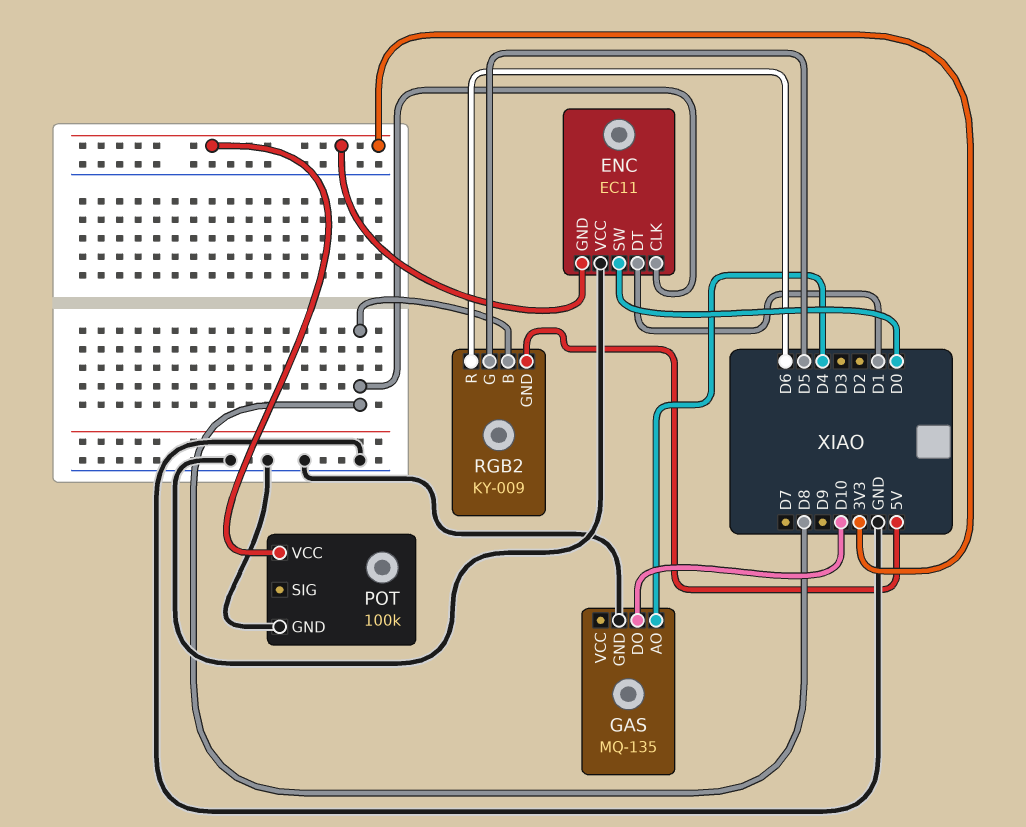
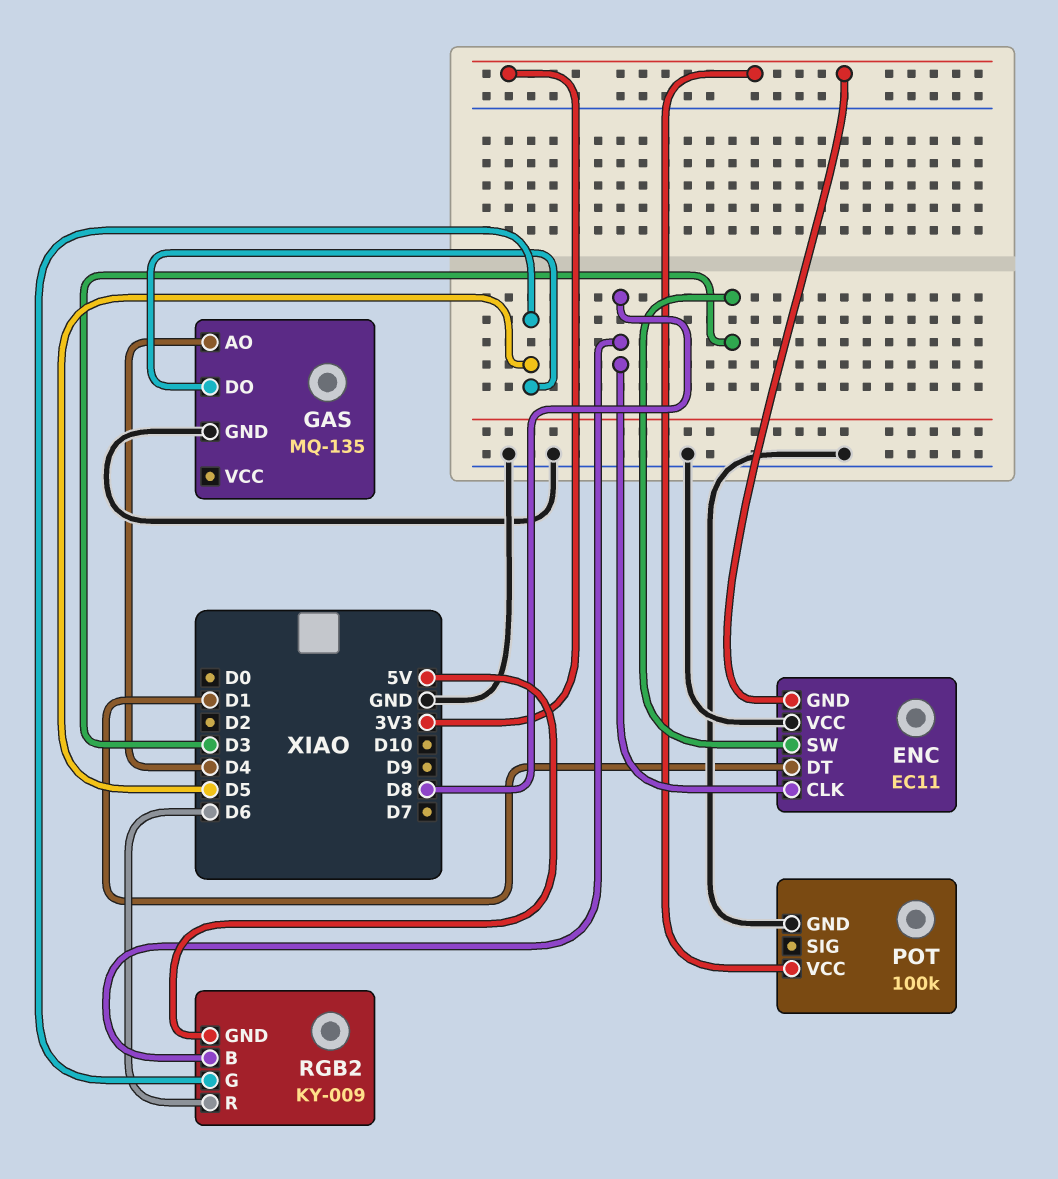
ENC pin SW: D0 -> D3
GAS pin DO: D10 -> D5

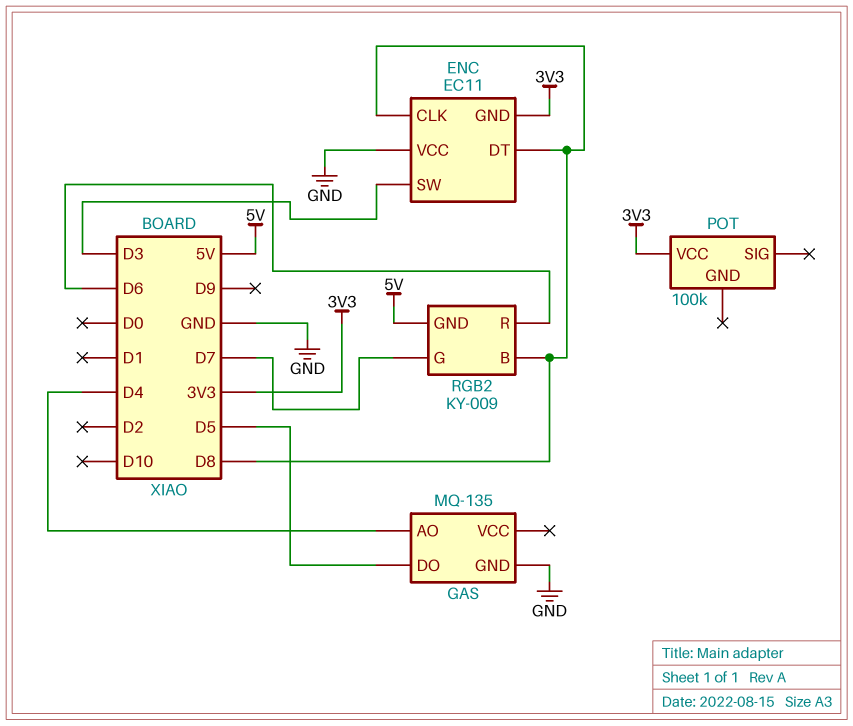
ENC pin DT: D1 -> D8
POT pin GND: GND -> none
RGB2 pin G: D5 -> D7

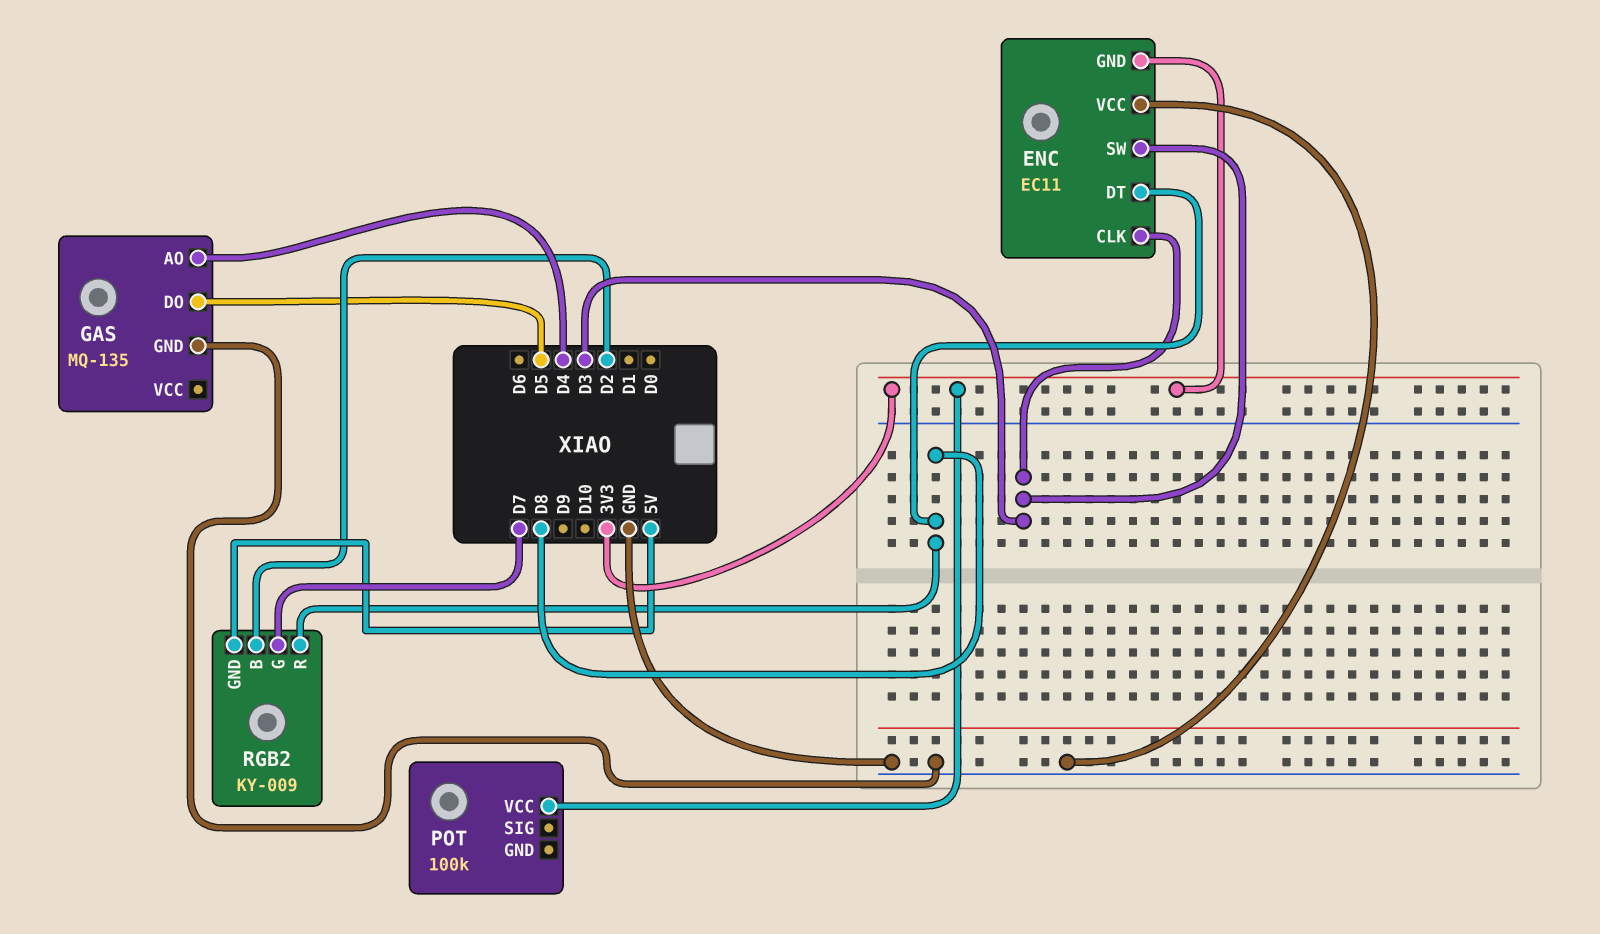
ENC pin CLK: D8 -> D3
RGB2 pin B: D8 -> D2
RGB2 pin R: D6 -> D8

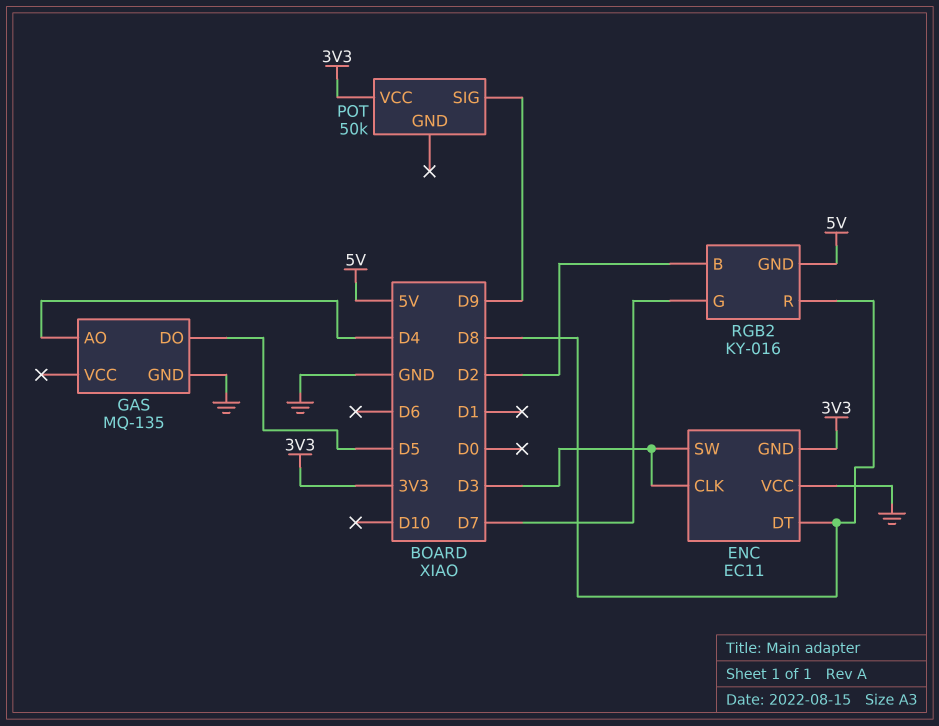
POT: 100k -> 50k
POT pin SIG: none -> D9
RGB2: KY-009 -> KY-016

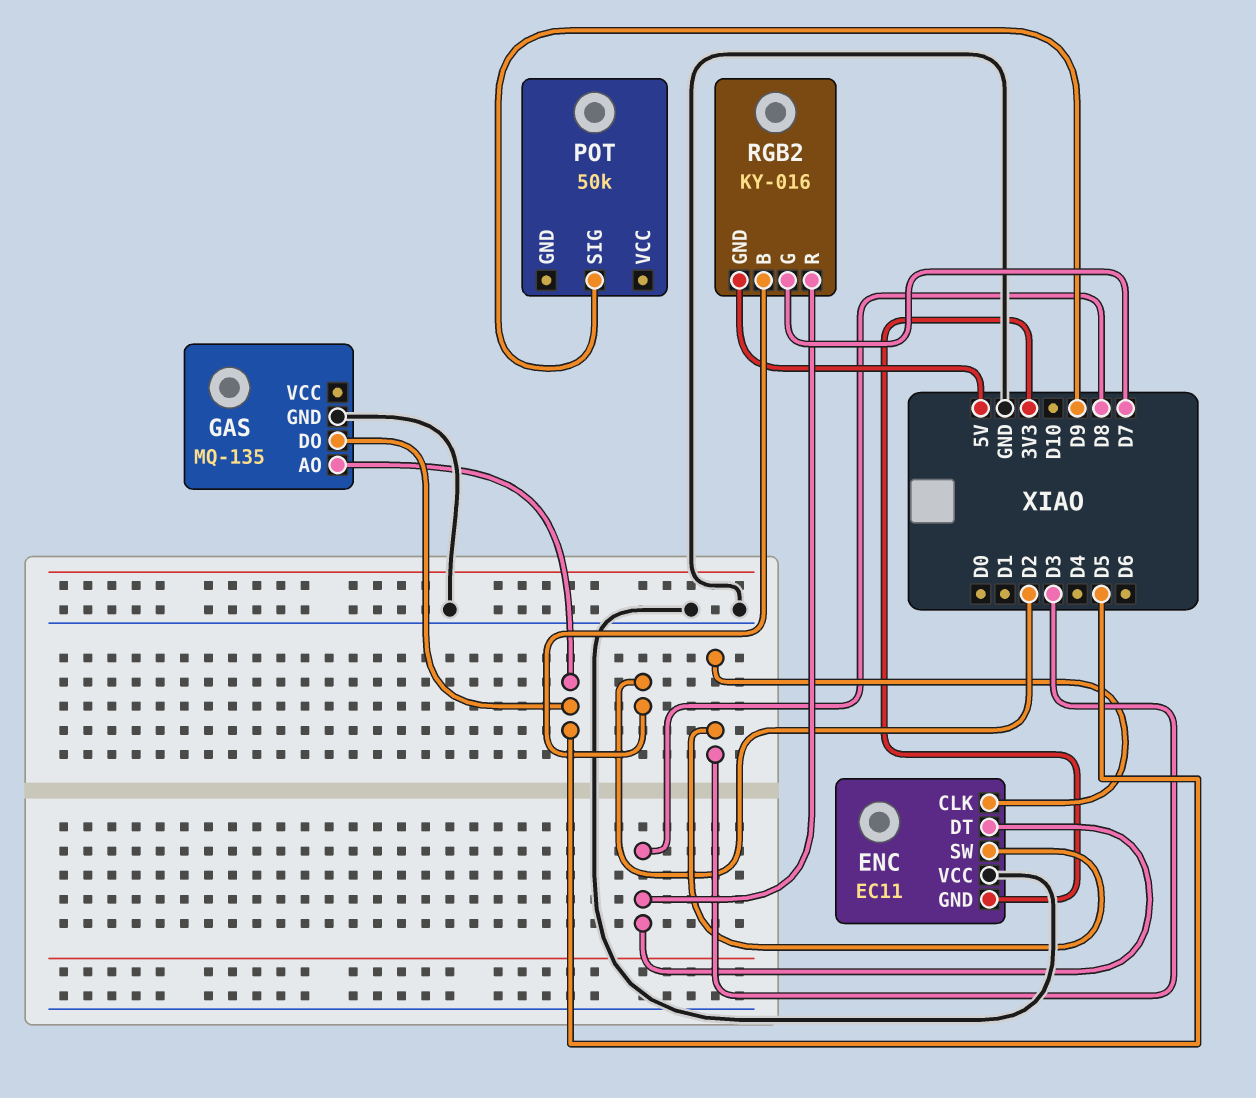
GAS pin AO: D4 -> D5
POT pin VCC: 3V3 -> none

